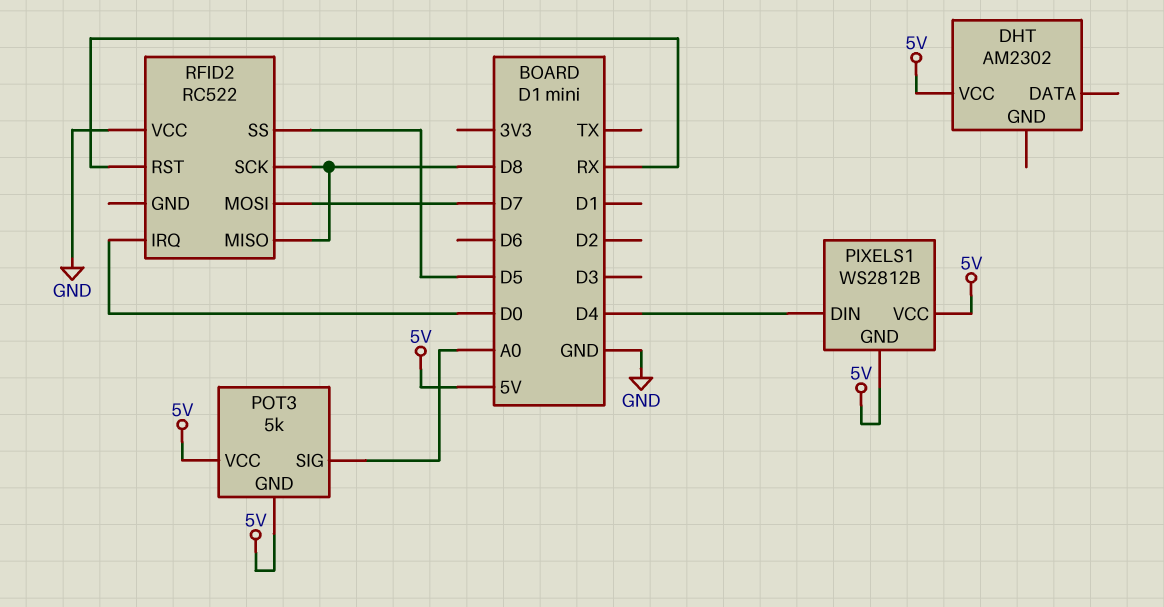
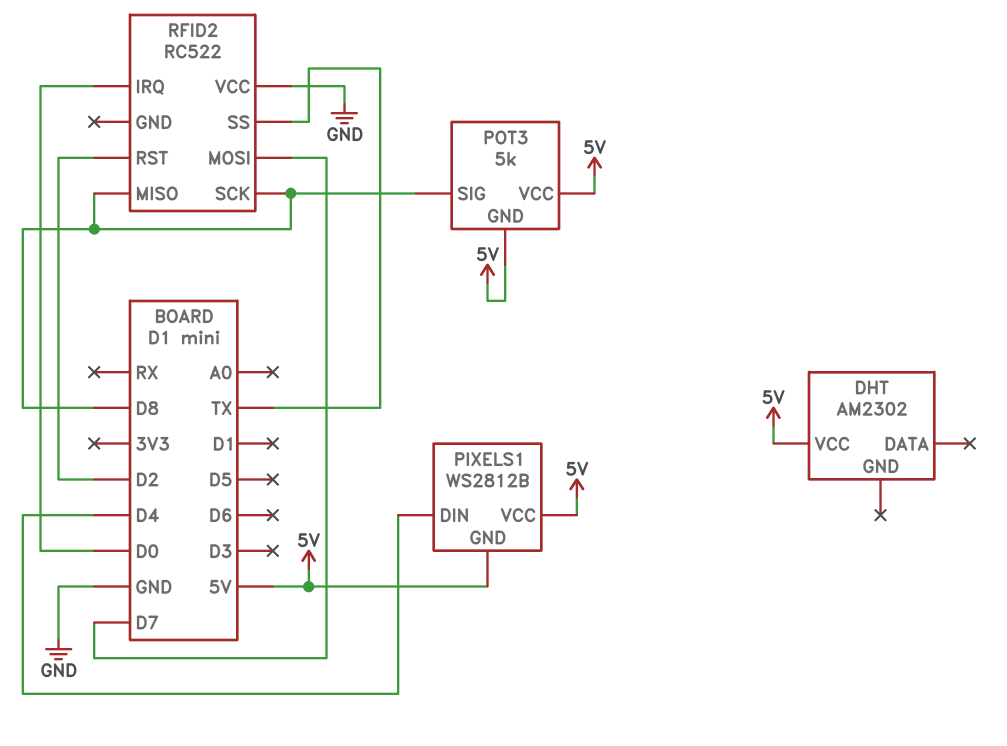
POT3 pin SIG: A0 -> D8
RFID2 pin RST: RX -> D2
RFID2 pin SS: D5 -> TX

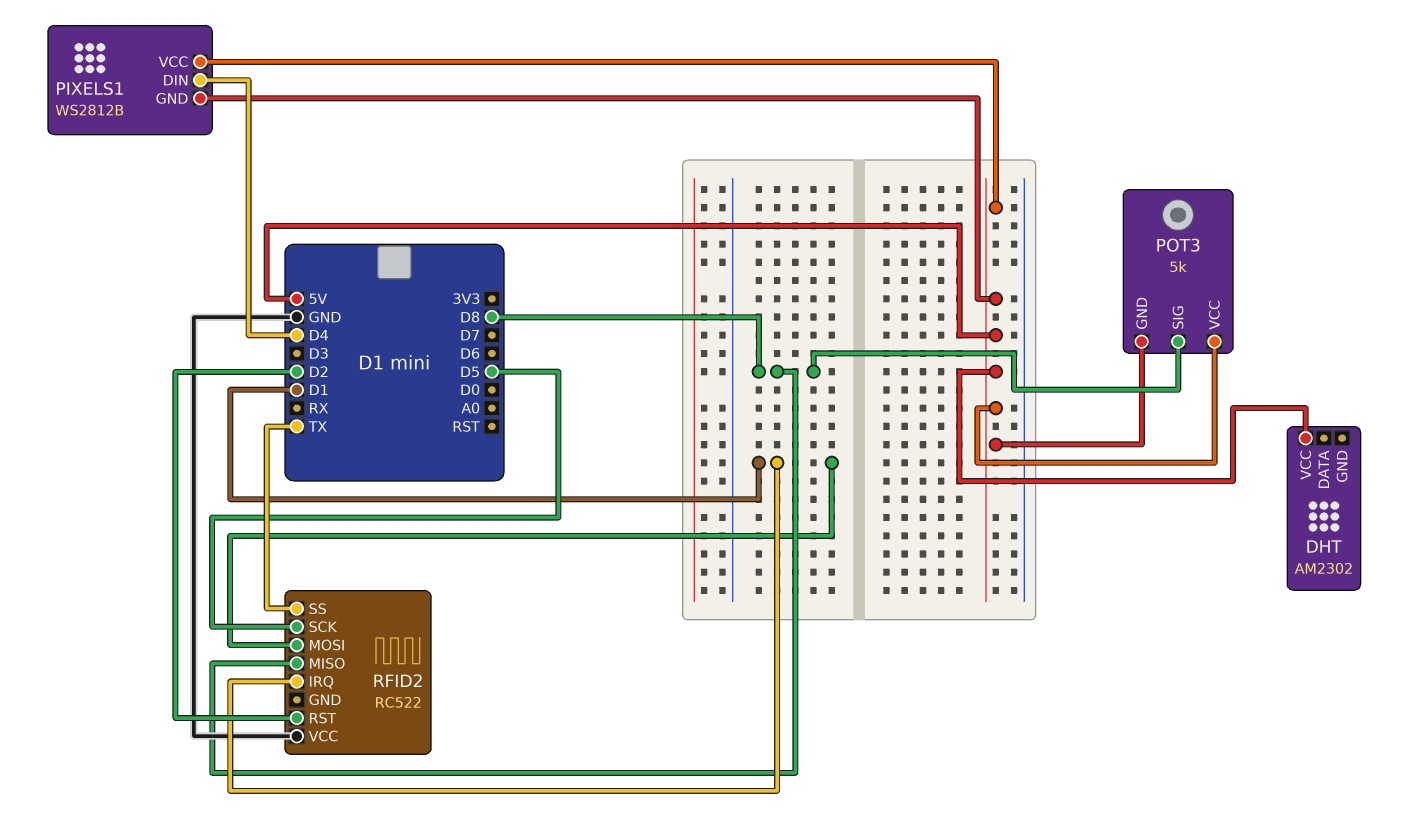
RFID2 pin IRQ: D0 -> D1
RFID2 pin MOSI: D7 -> D1
RFID2 pin SCK: D8 -> D5

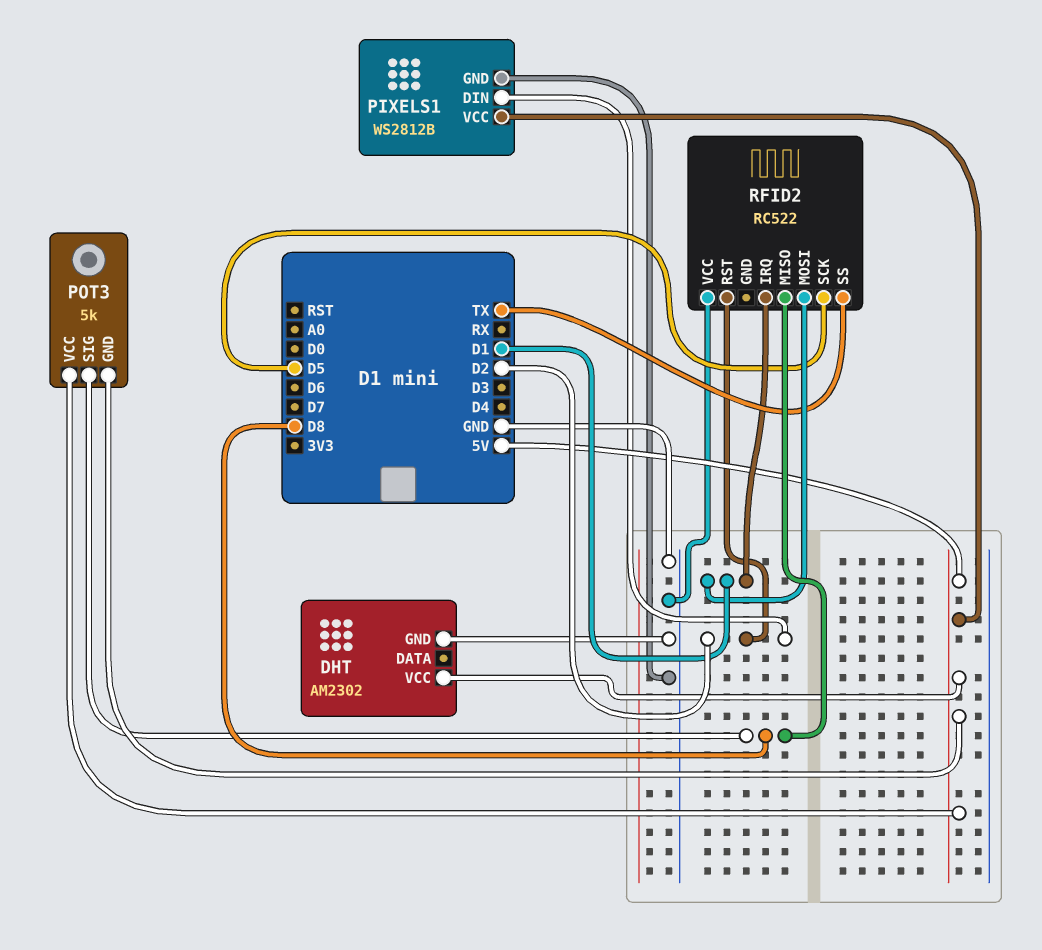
DHT pin GND: none -> GND
PIXELS1 pin DIN: D4 -> D2
PIXELS1 pin GND: 5V -> GND

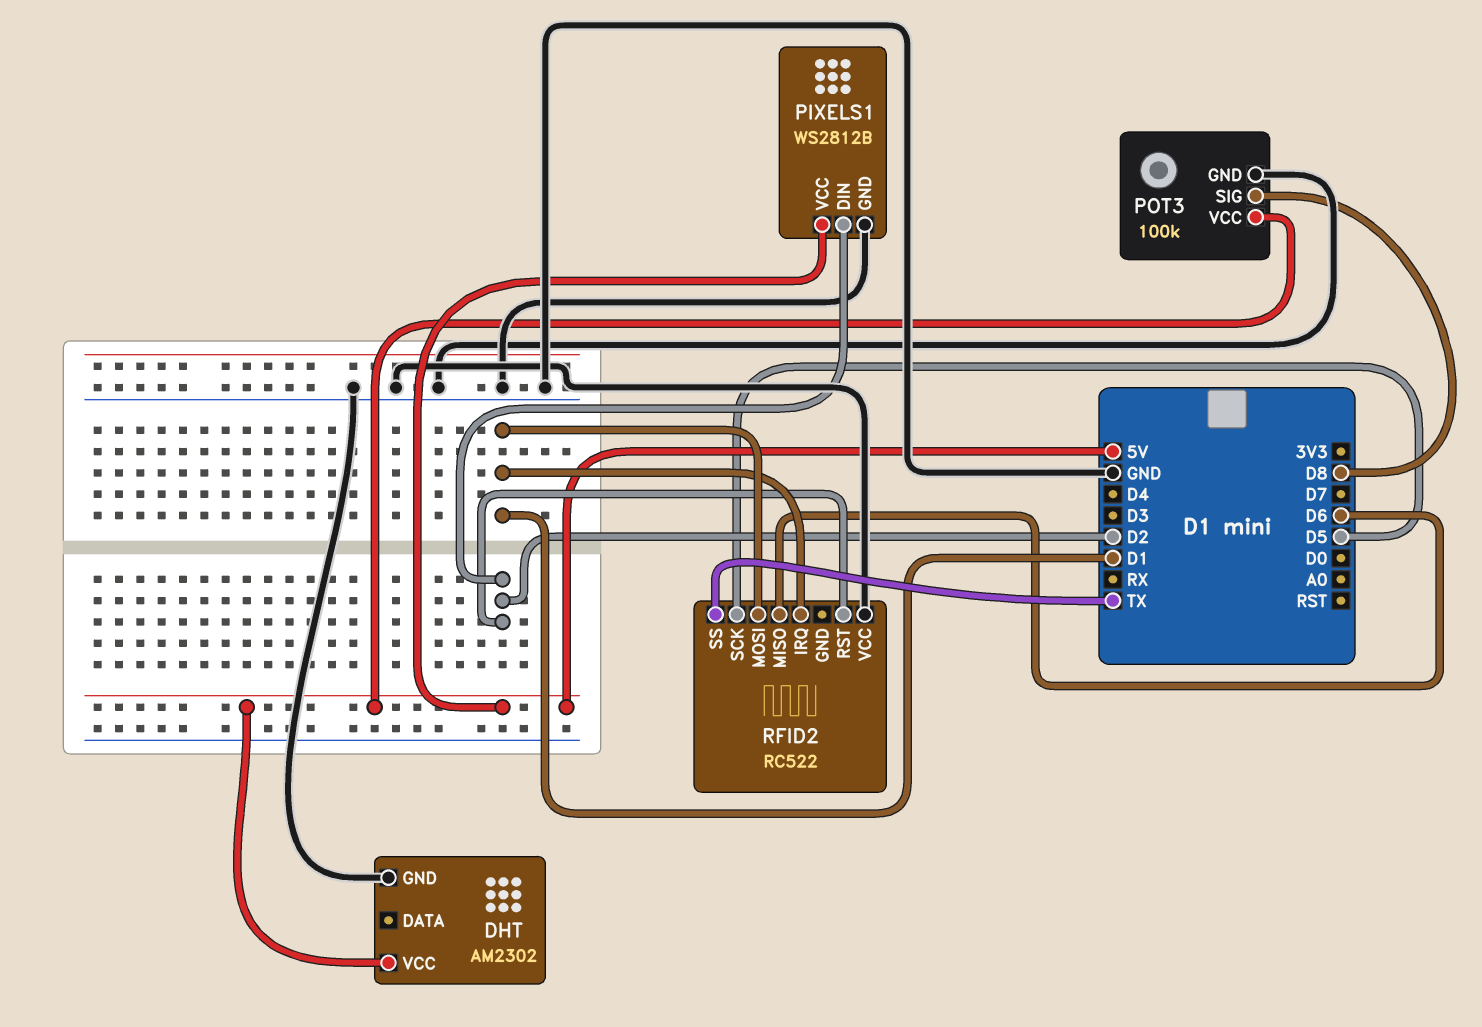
POT3: 5k -> 100k
POT3 pin GND: 5V -> GND
RFID2 pin MISO: D8 -> D6

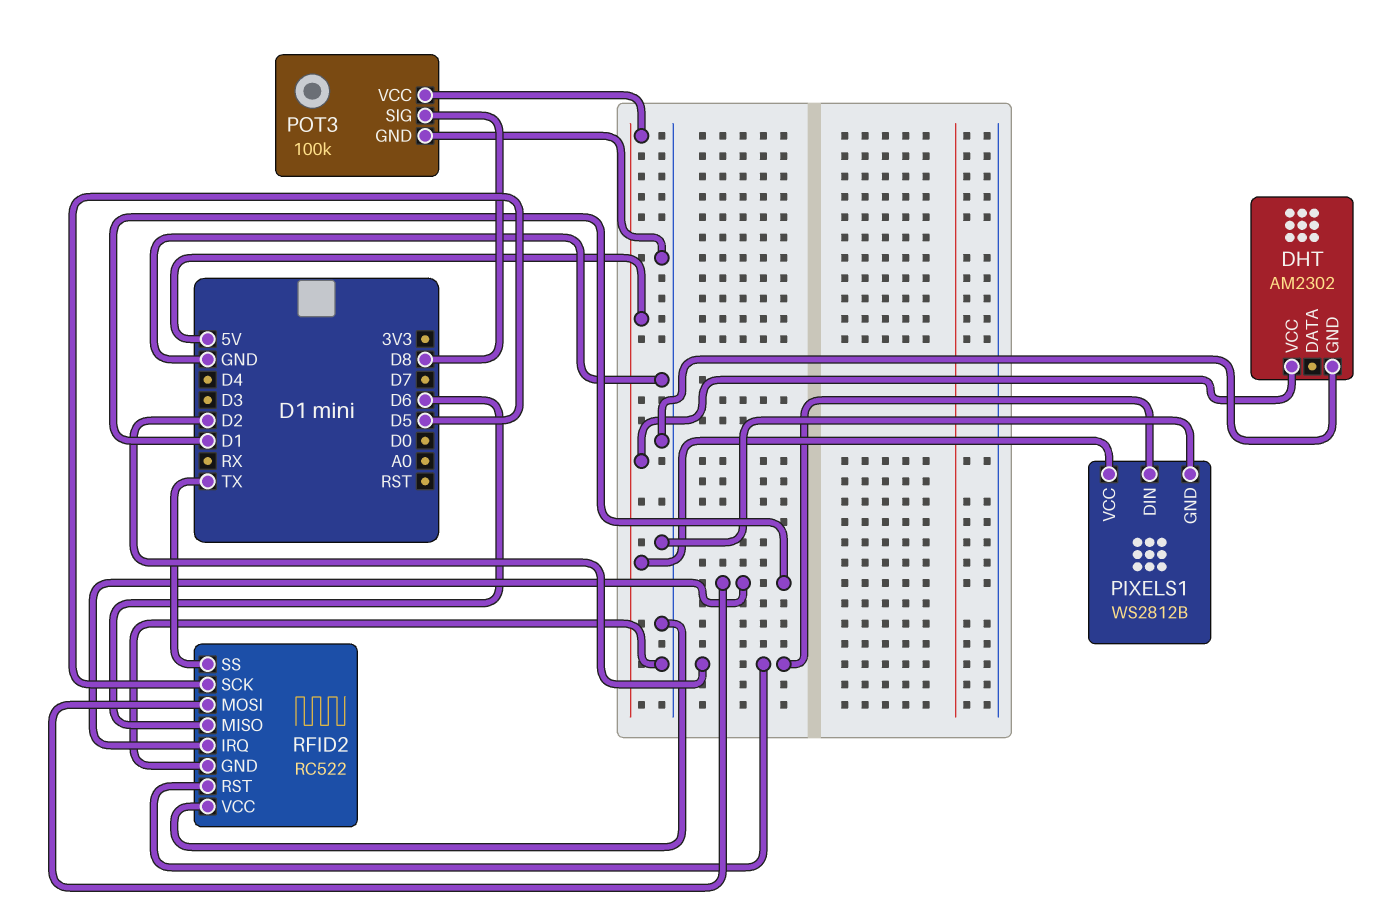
RFID2 pin GND: none -> GND

